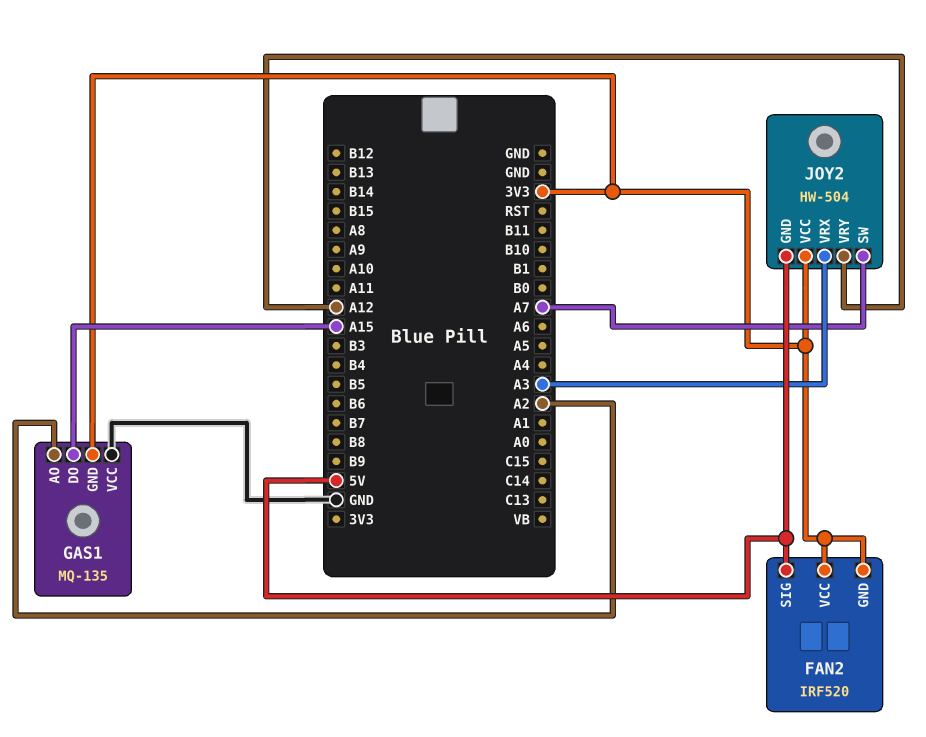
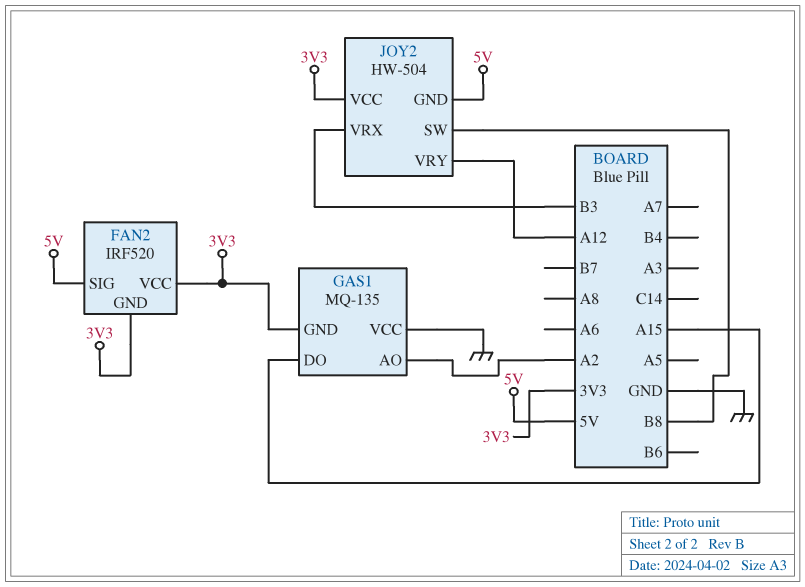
JOY2 pin SW: A7 -> B8
JOY2 pin VRX: A3 -> B3

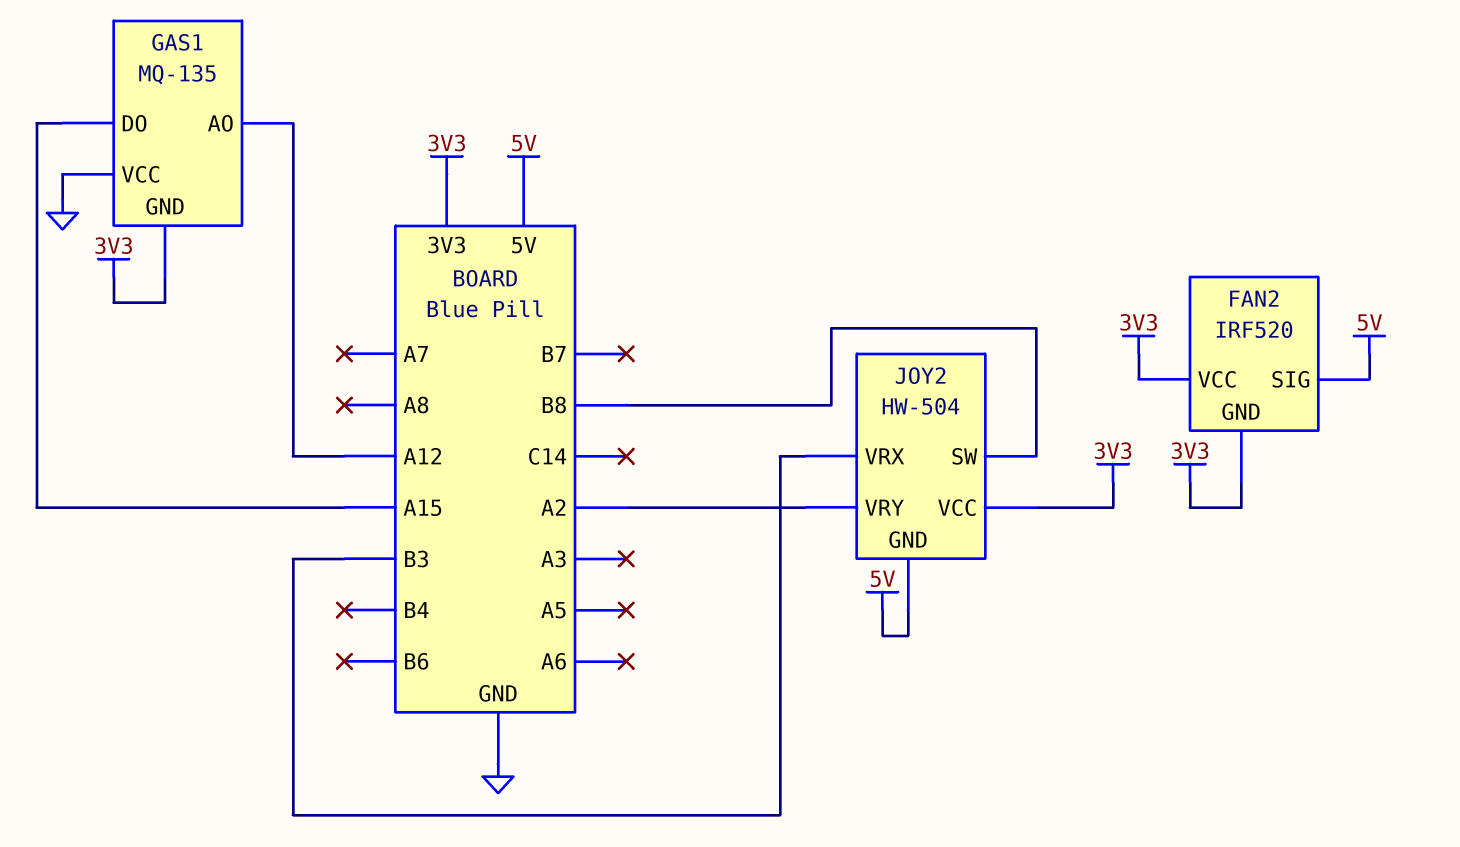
GAS1 pin AO: A2 -> A12
JOY2 pin VRY: A12 -> A2

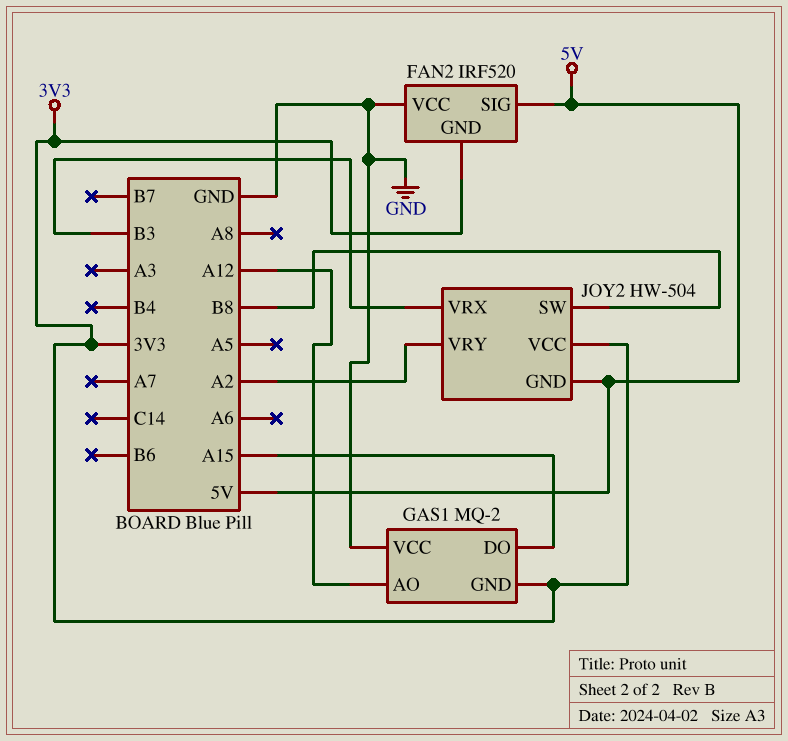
FAN2 pin VCC: 3V3 -> GND
GAS1: MQ-135 -> MQ-2

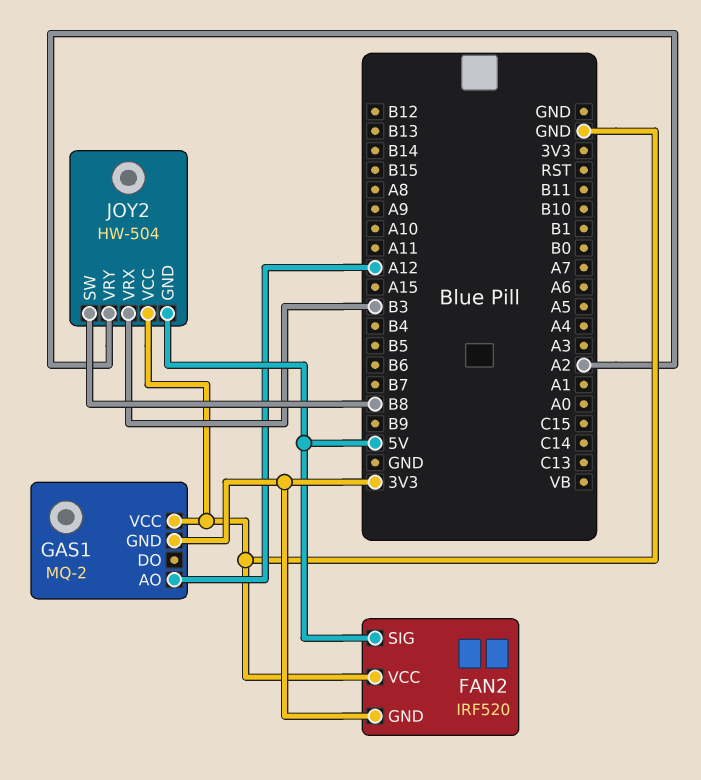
GAS1 pin DO: A15 -> none
JOY2 pin VCC: 3V3 -> GND

